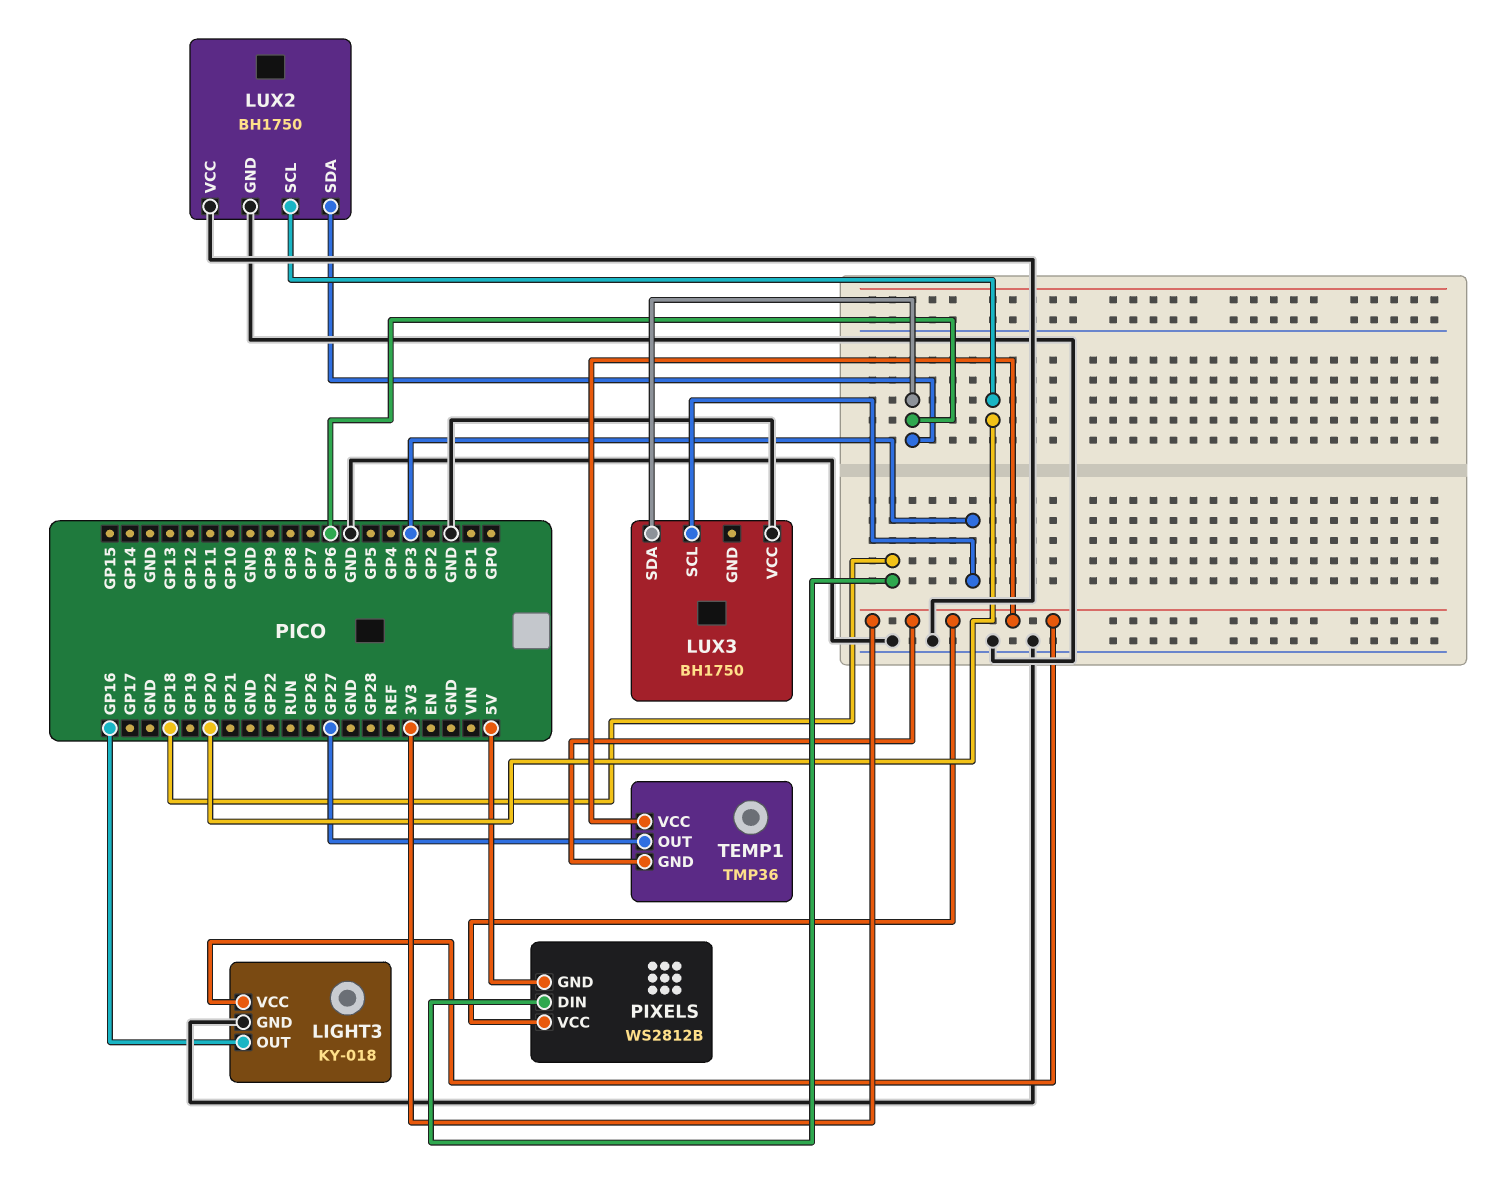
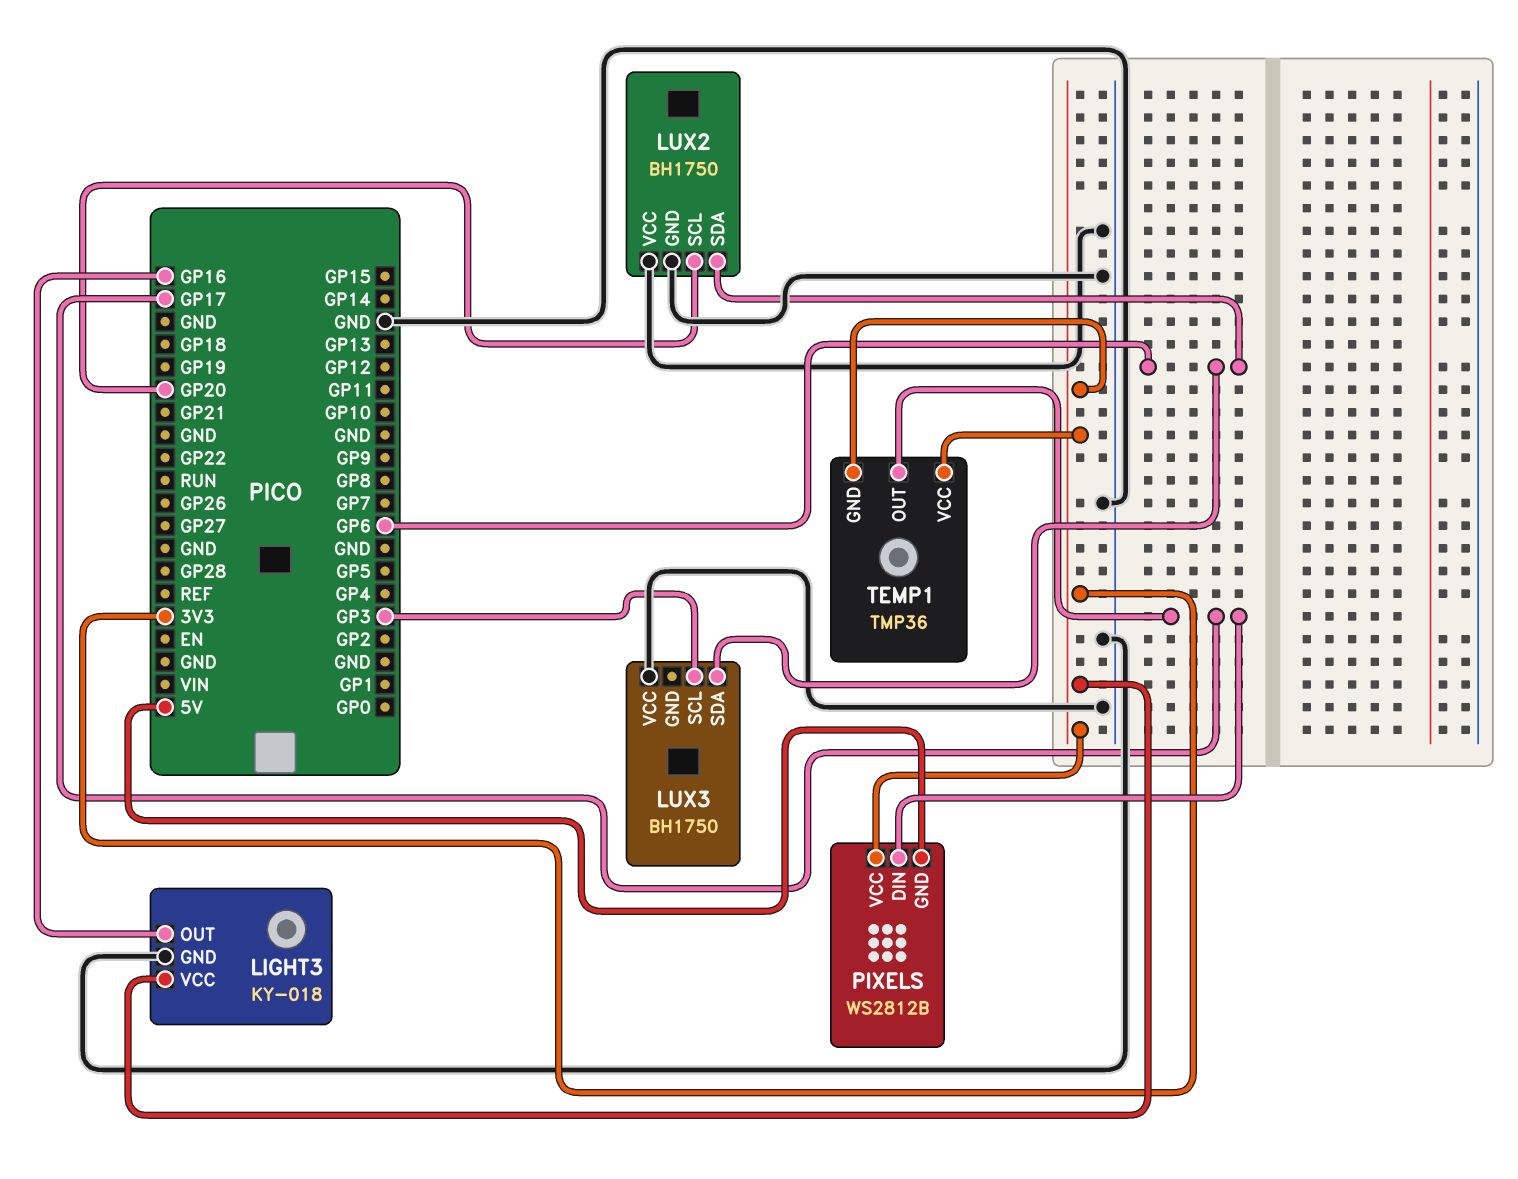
PIXELS pin DIN: GP18 -> GP17
TEMP1 pin OUT: GP27 -> GP17

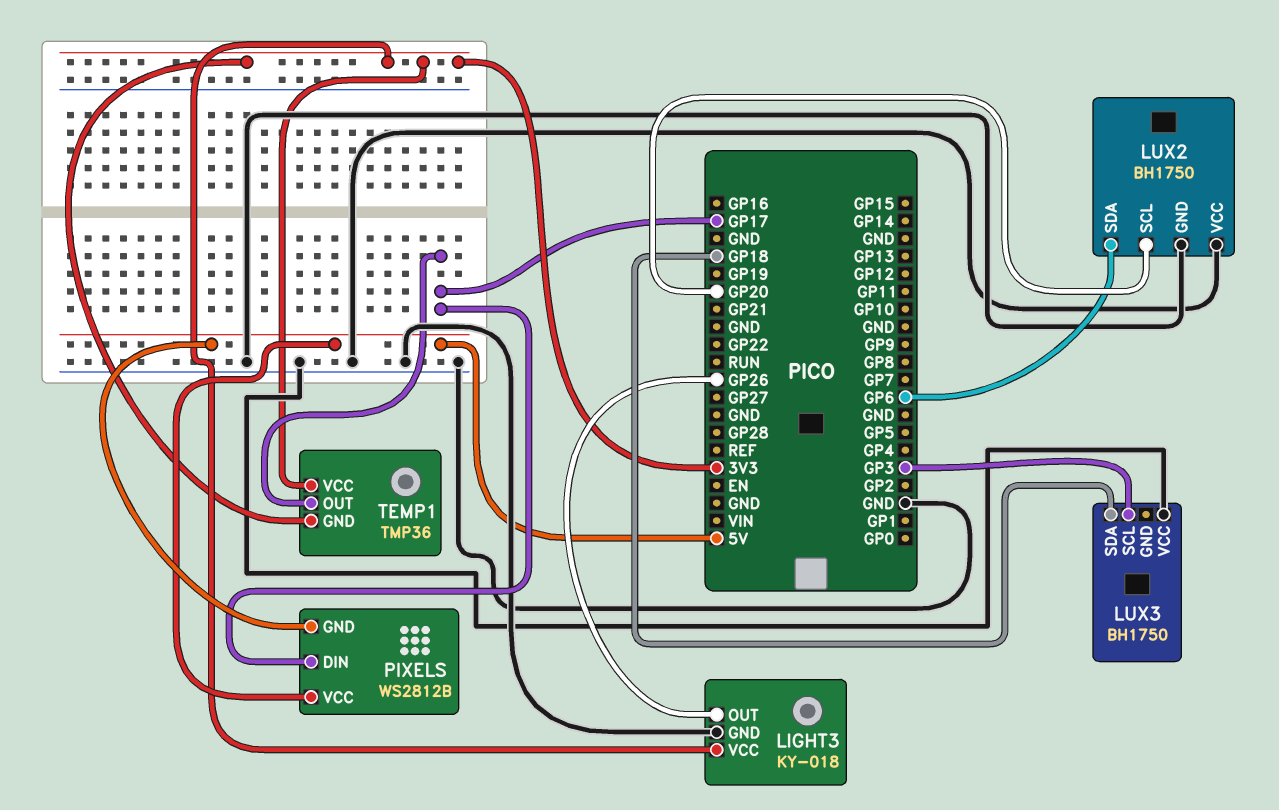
LIGHT3 pin OUT: GP16 -> GP26
LUX3 pin SDA: GP6 -> GP18
PIXELS pin VCC: 3V3 -> 5V

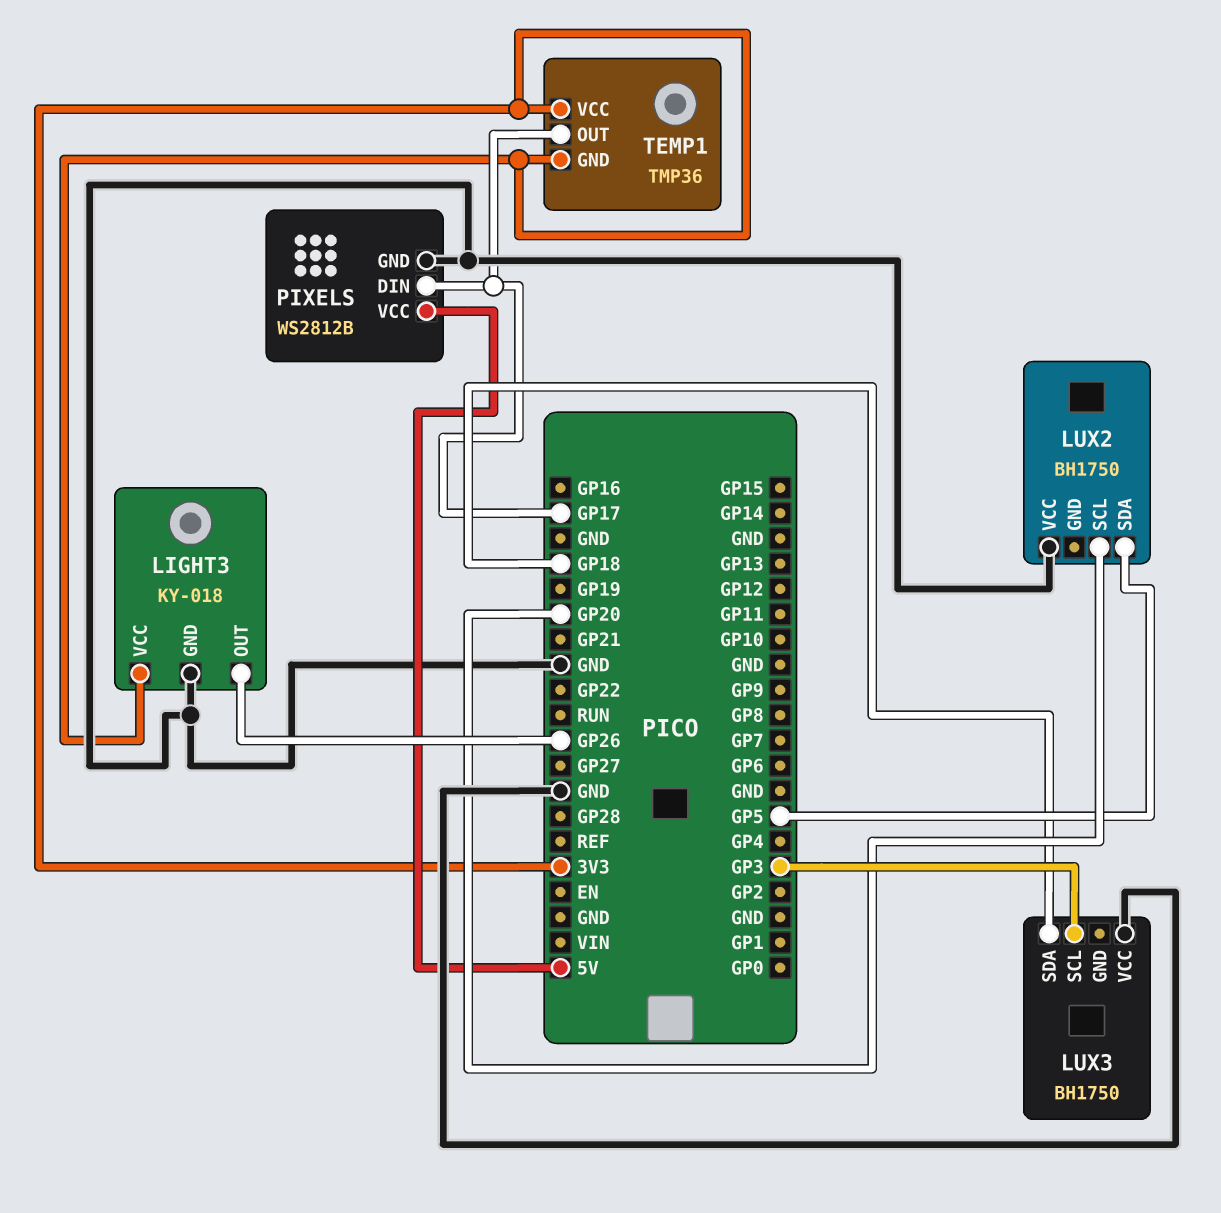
LUX2 pin GND: GND -> none
LUX2 pin SDA: GP6 -> GP5
PIXELS pin GND: 5V -> GND

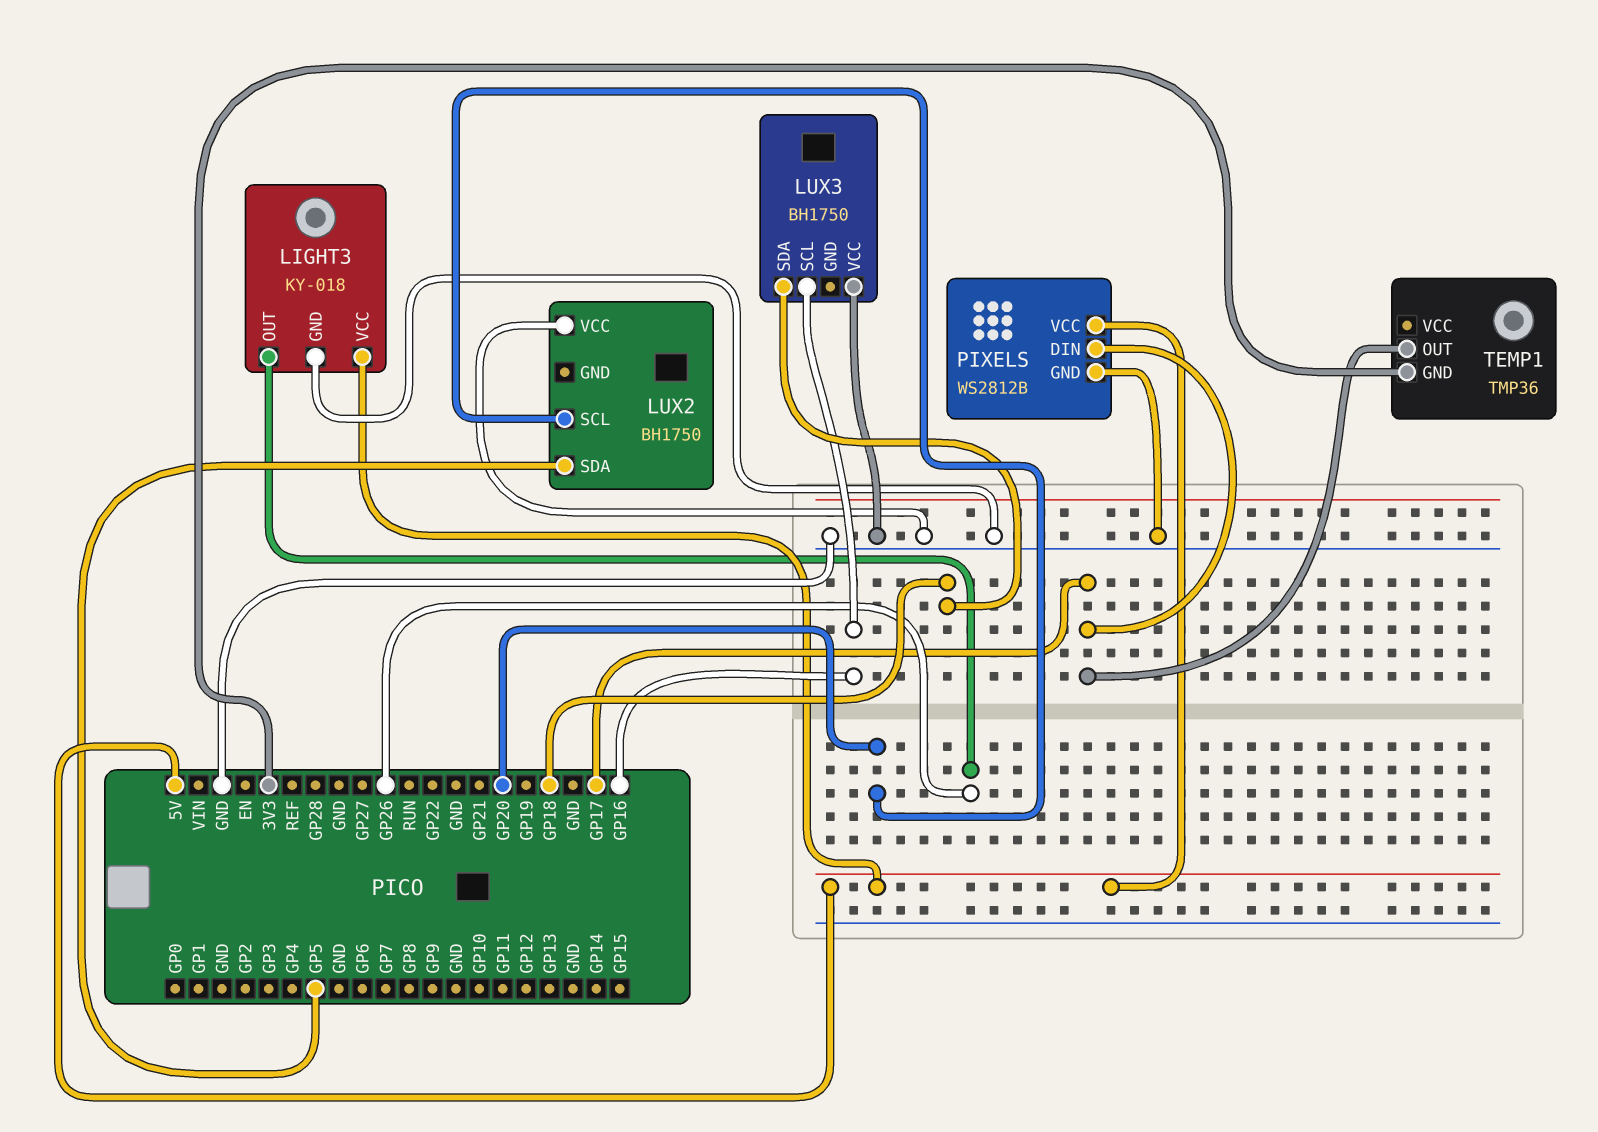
LIGHT3 pin VCC: 3V3 -> 5V
LUX3 pin SCL: GP3 -> GP16
TEMP1 pin VCC: 3V3 -> none

